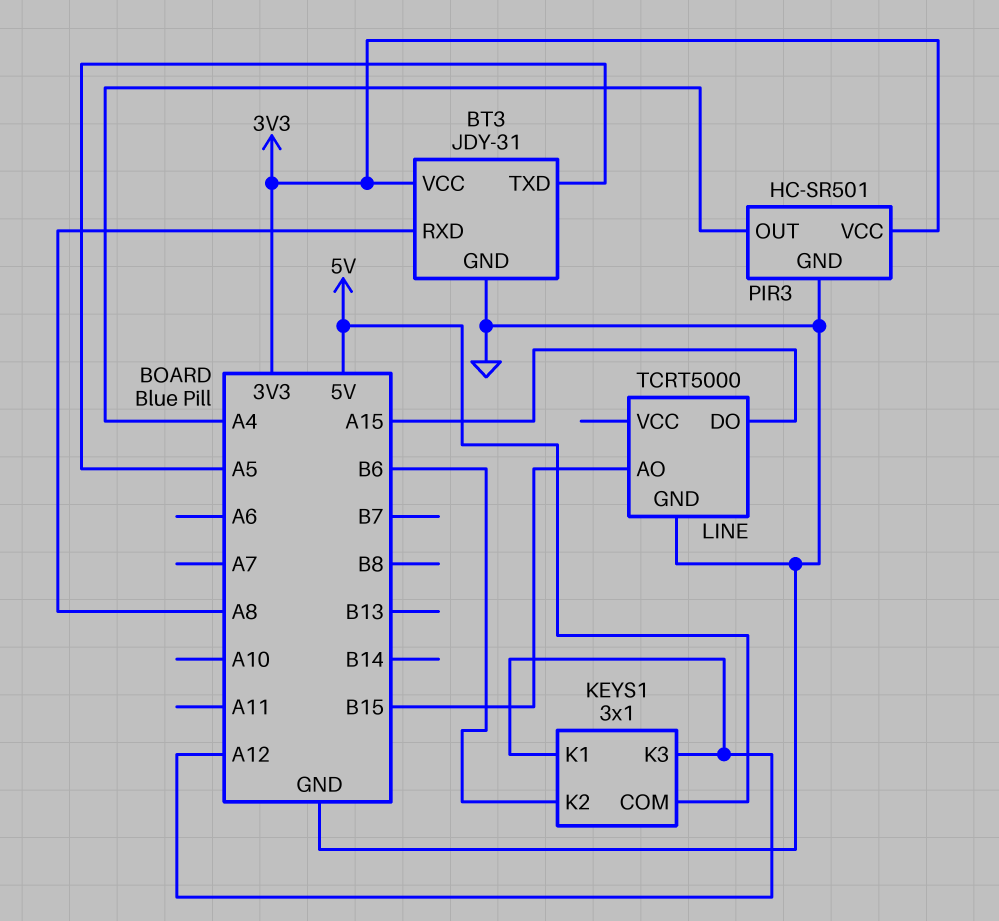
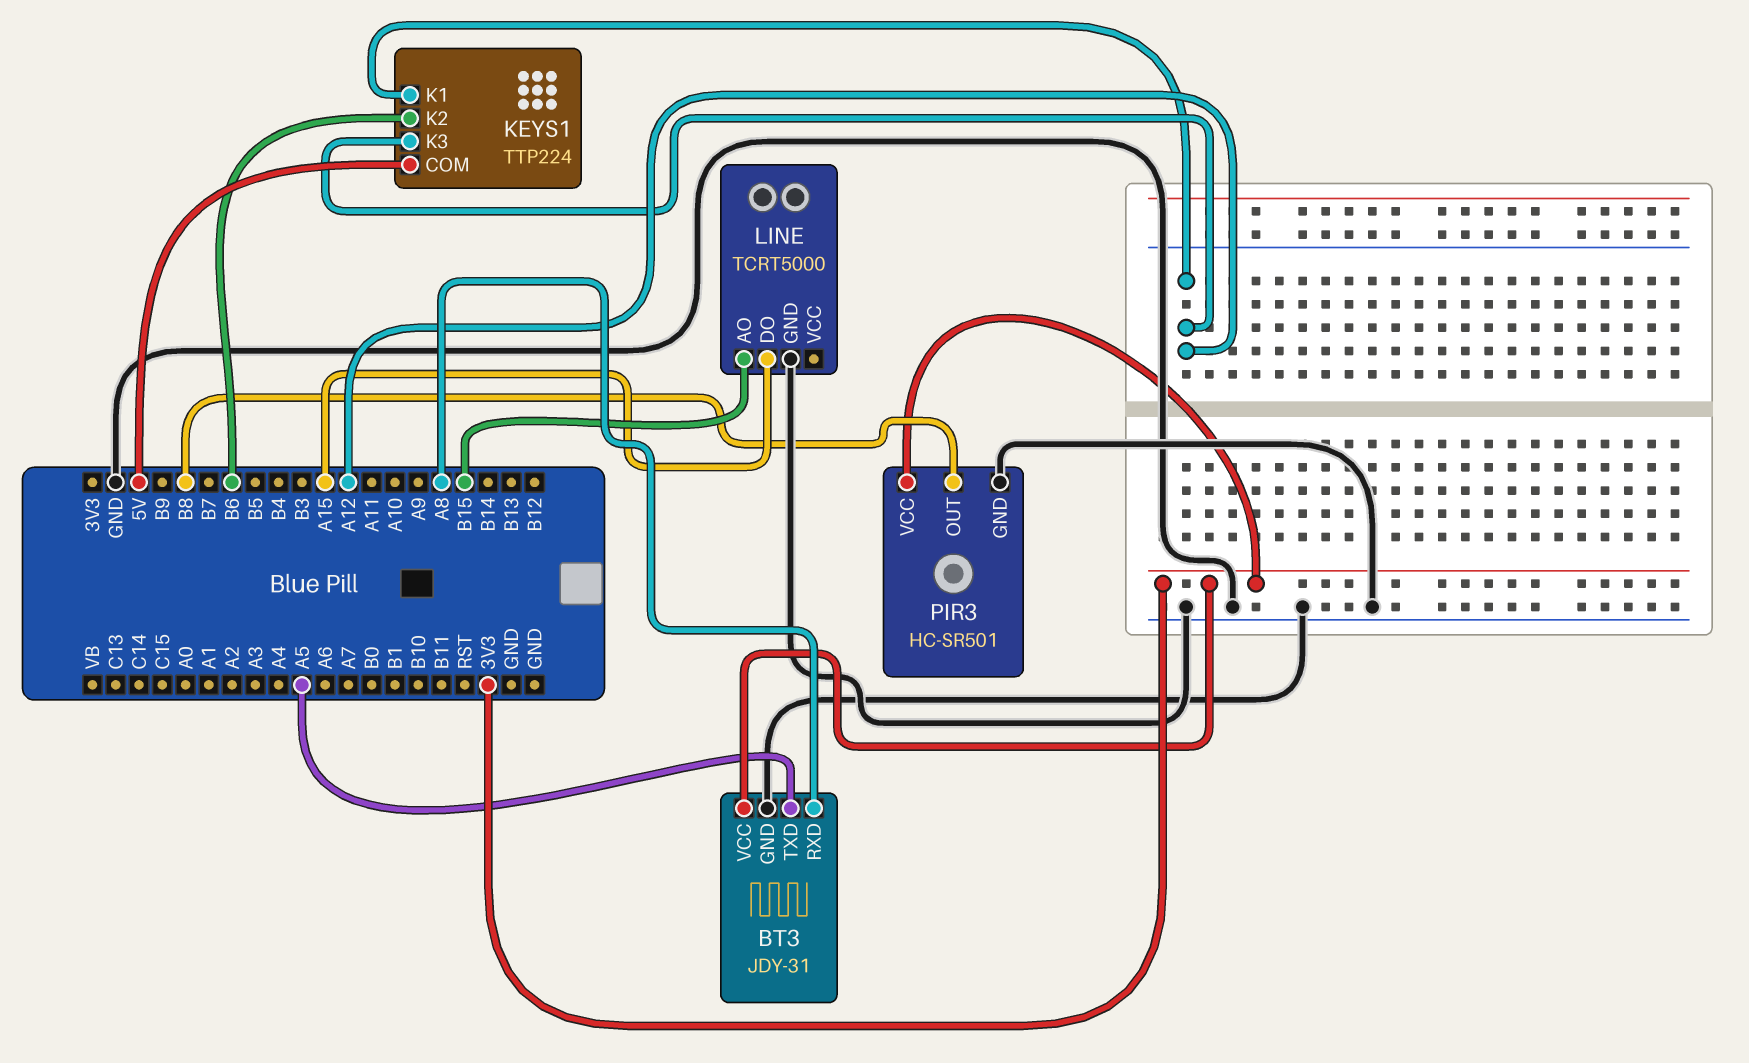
KEYS1: 3x1 -> TTP224
PIR3 pin OUT: A4 -> B8

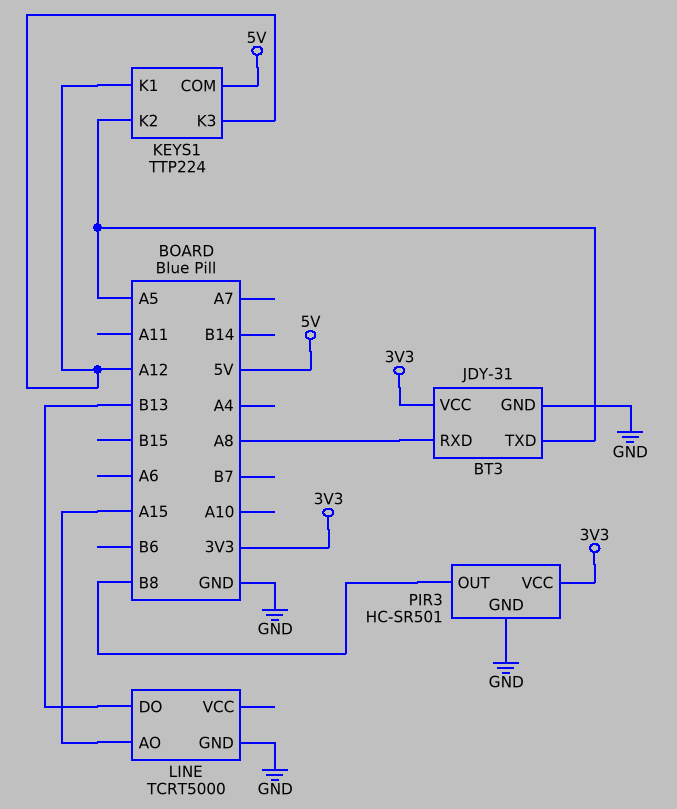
KEYS1 pin K2: B6 -> A5
LINE pin AO: B15 -> A15
LINE pin DO: A15 -> B13

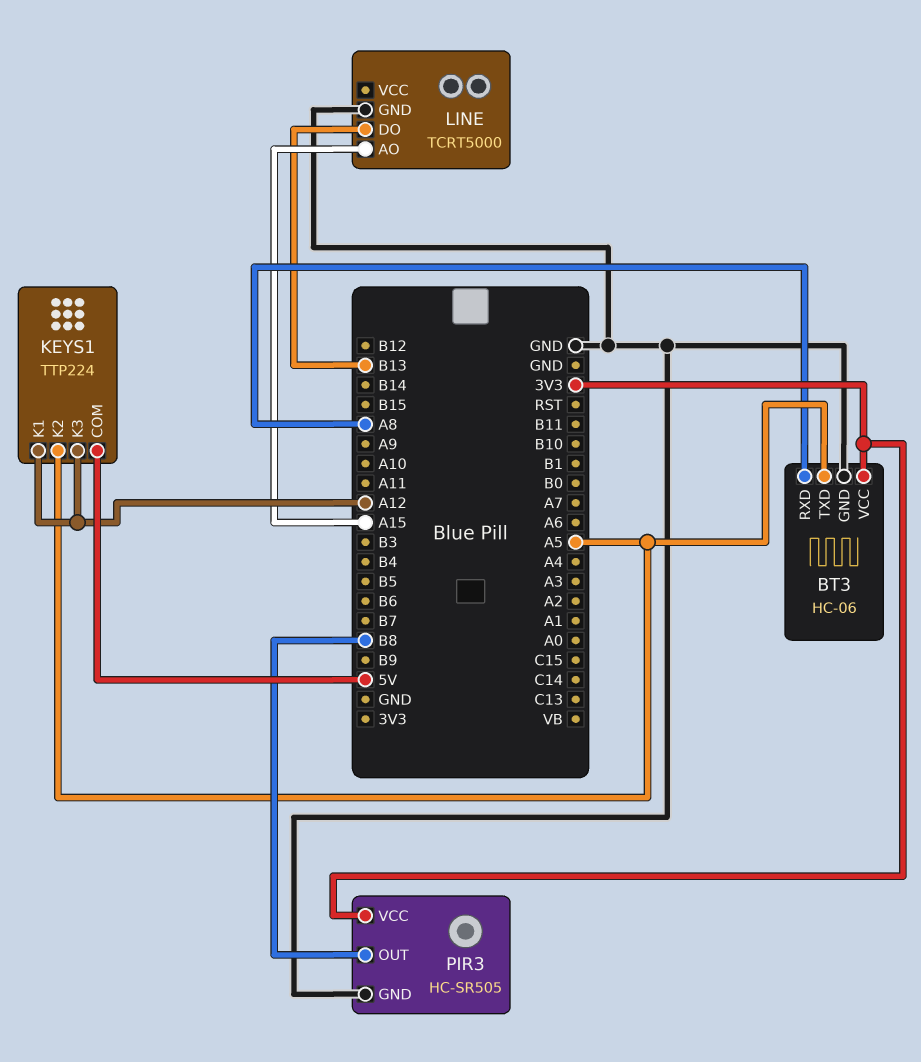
BT3: JDY-31 -> HC-06
PIR3: HC-SR501 -> HC-SR505

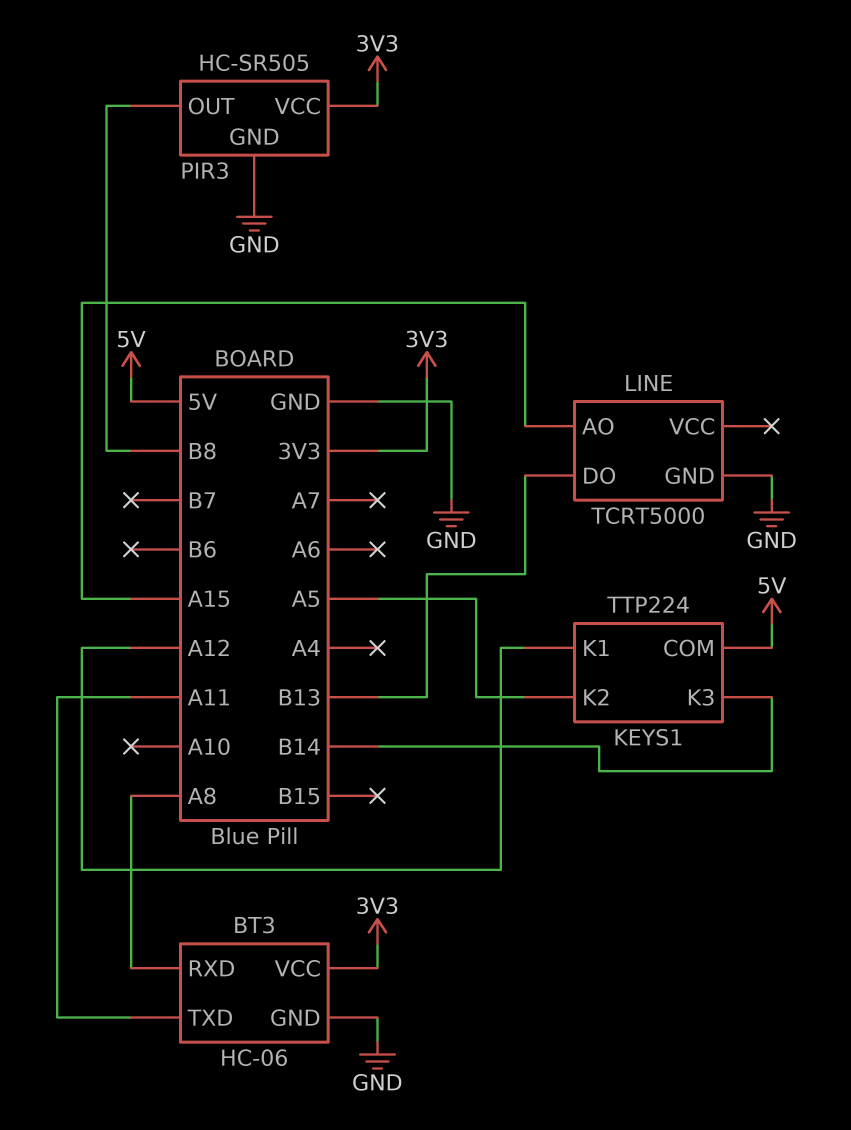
BT3 pin TXD: A5 -> A11
KEYS1 pin K3: A12 -> B14

